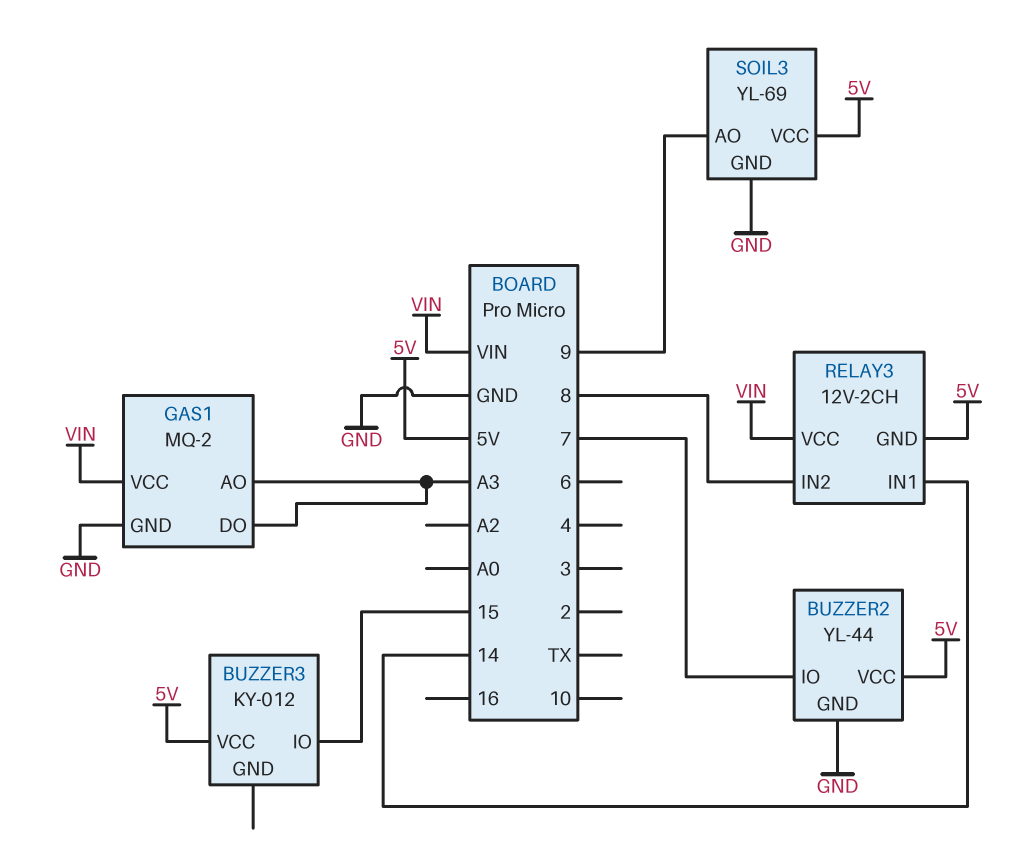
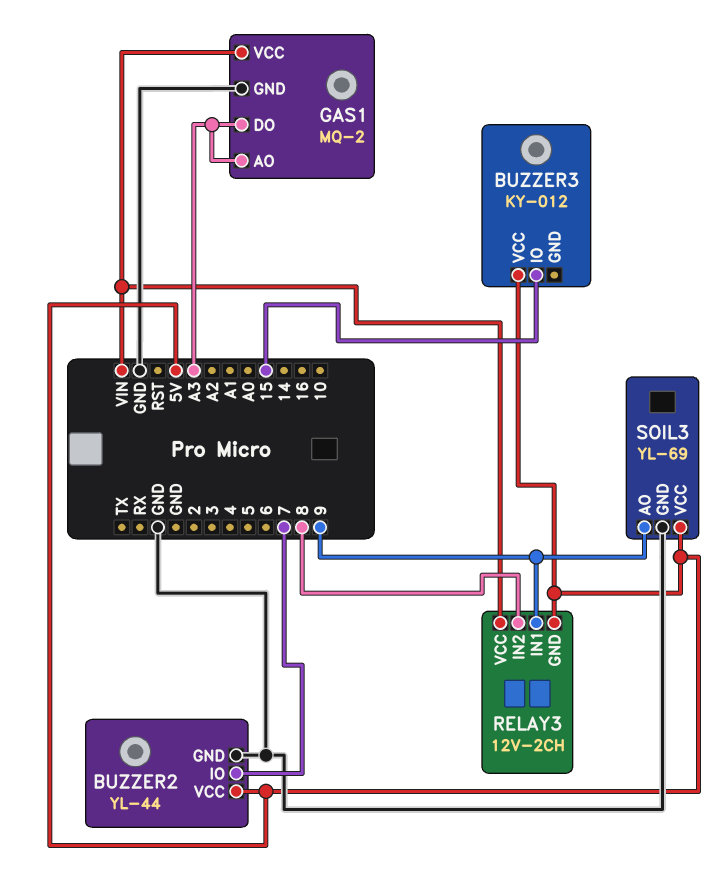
RELAY3 pin IN1: 14 -> 9

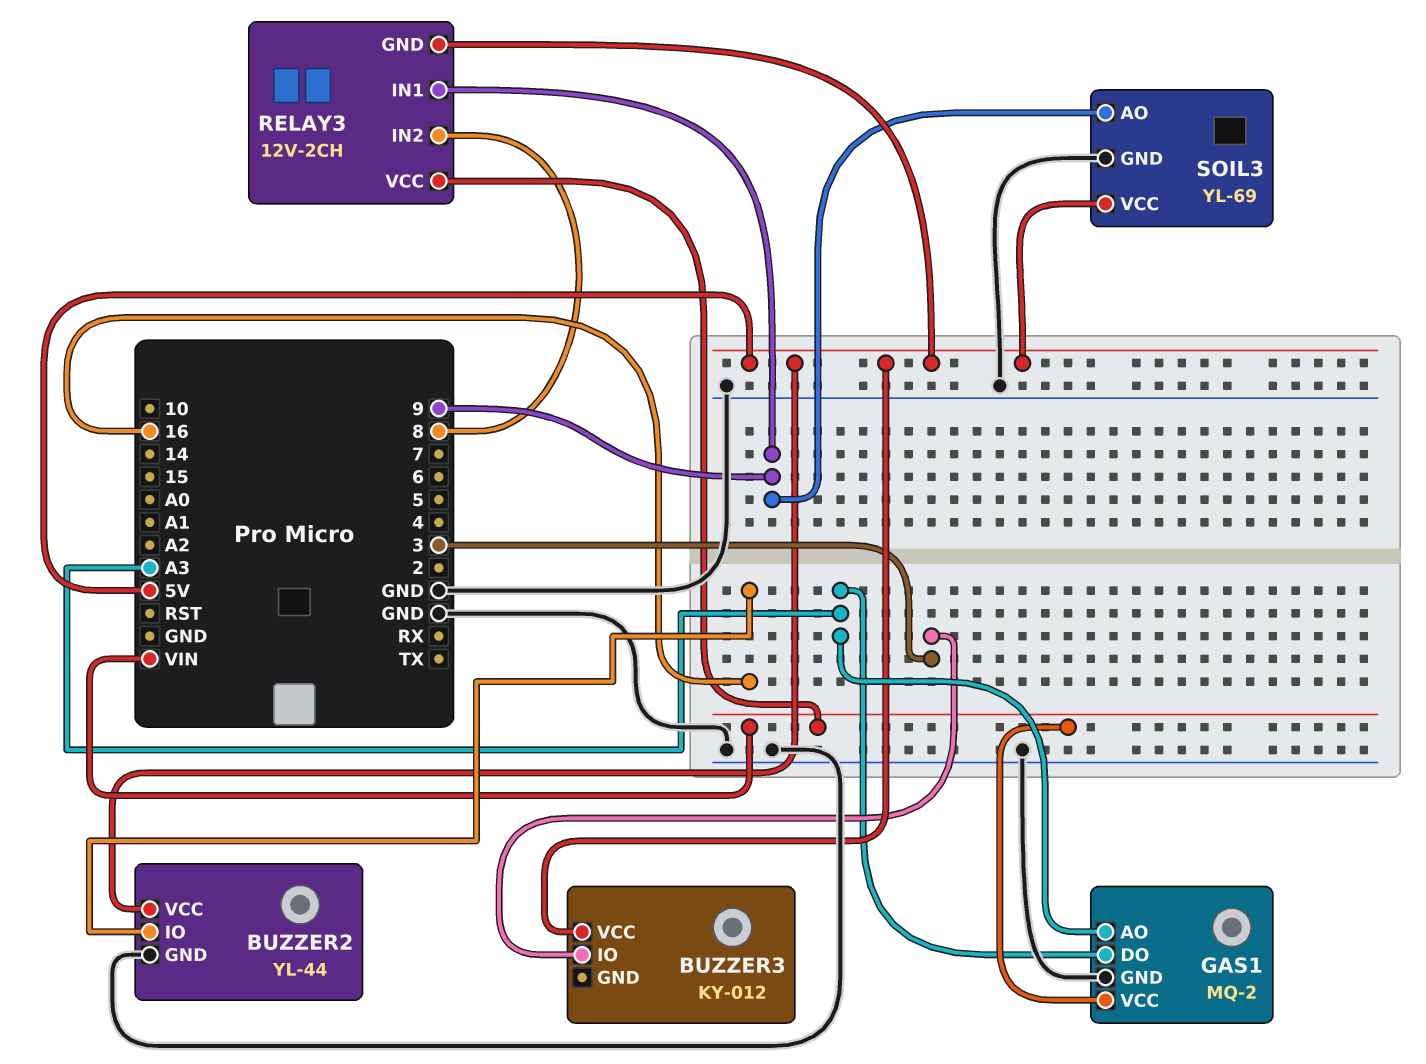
BUZZER2 pin IO: 7 -> 16
BUZZER3 pin IO: 15 -> 3

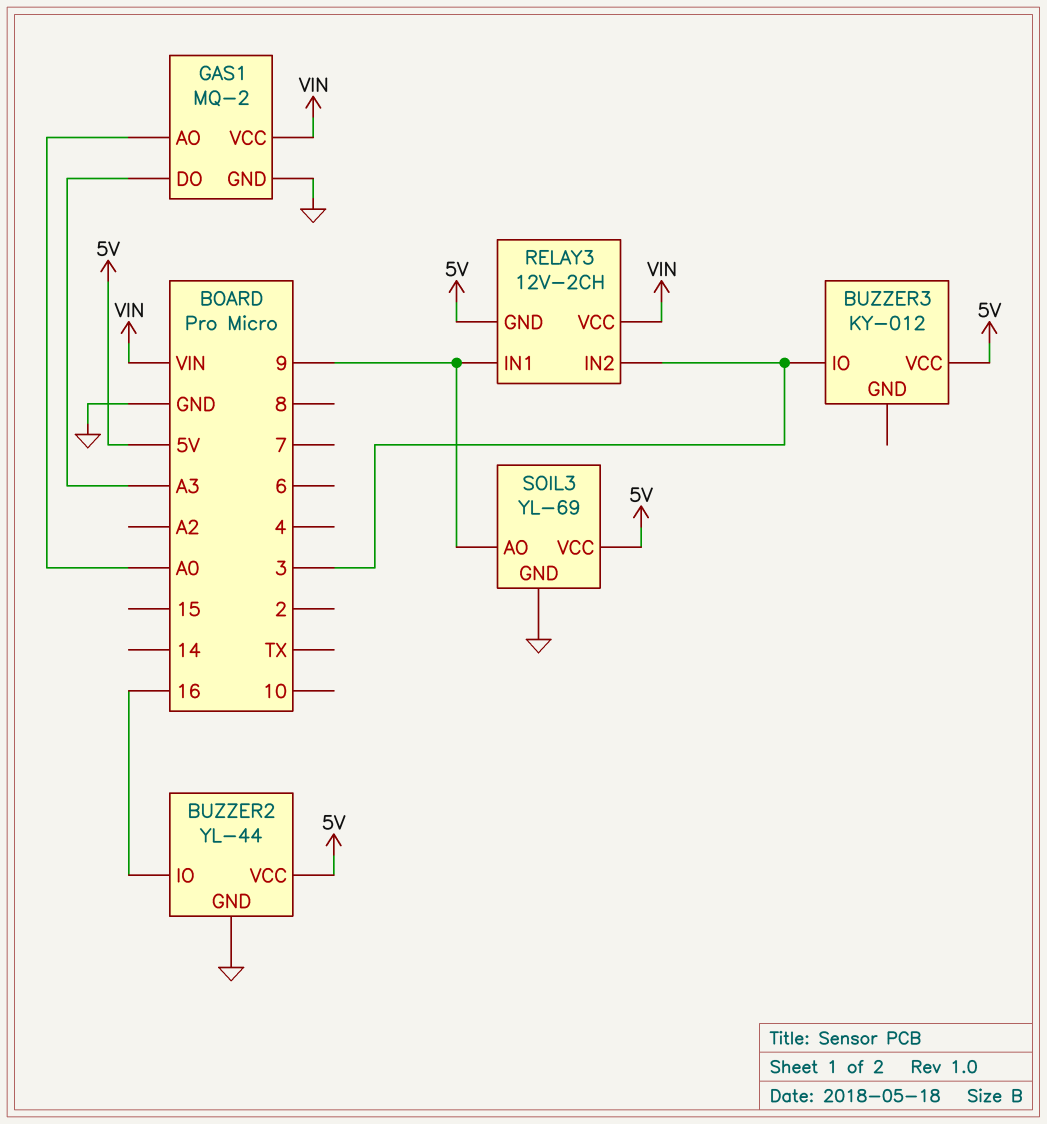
GAS1 pin AO: A3 -> A0
RELAY3 pin IN2: 8 -> 3

